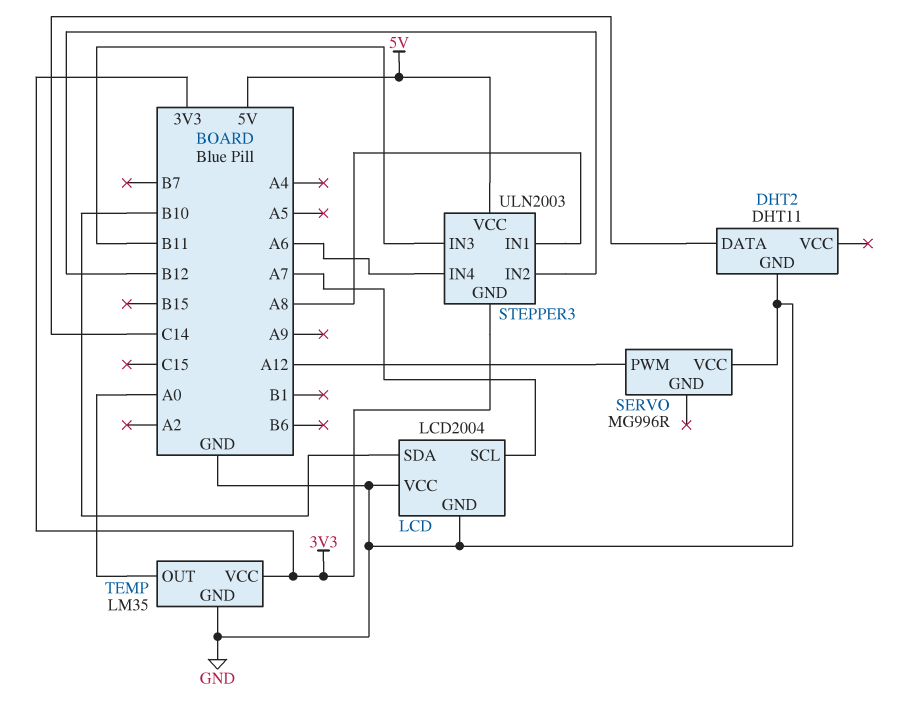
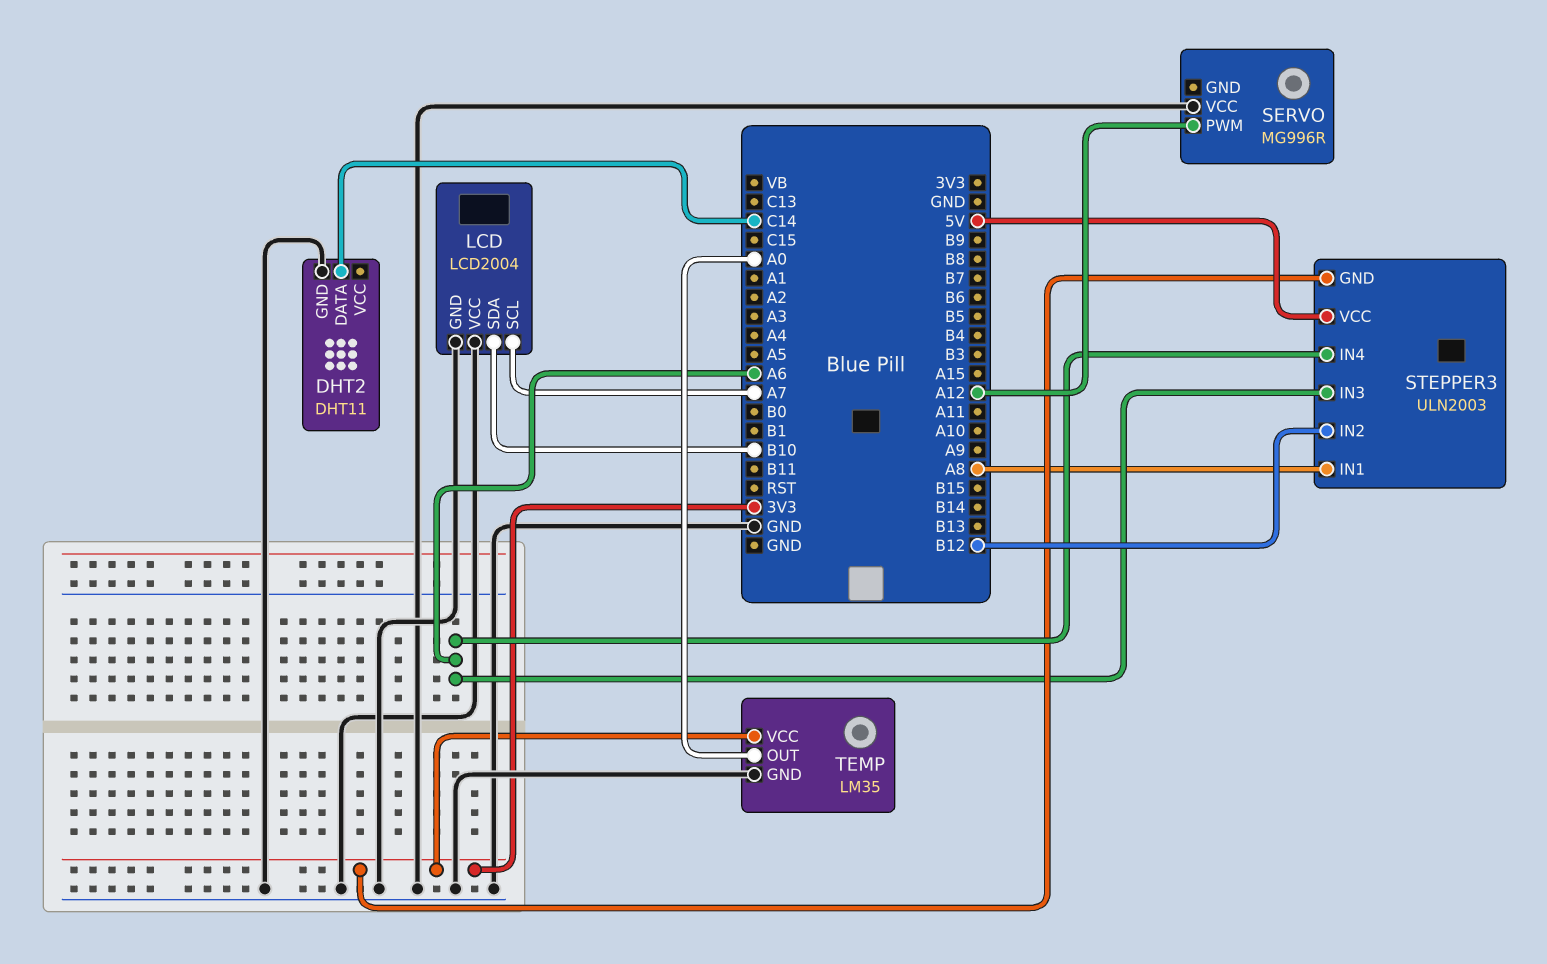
STEPPER3 pin IN3: B11 -> A6

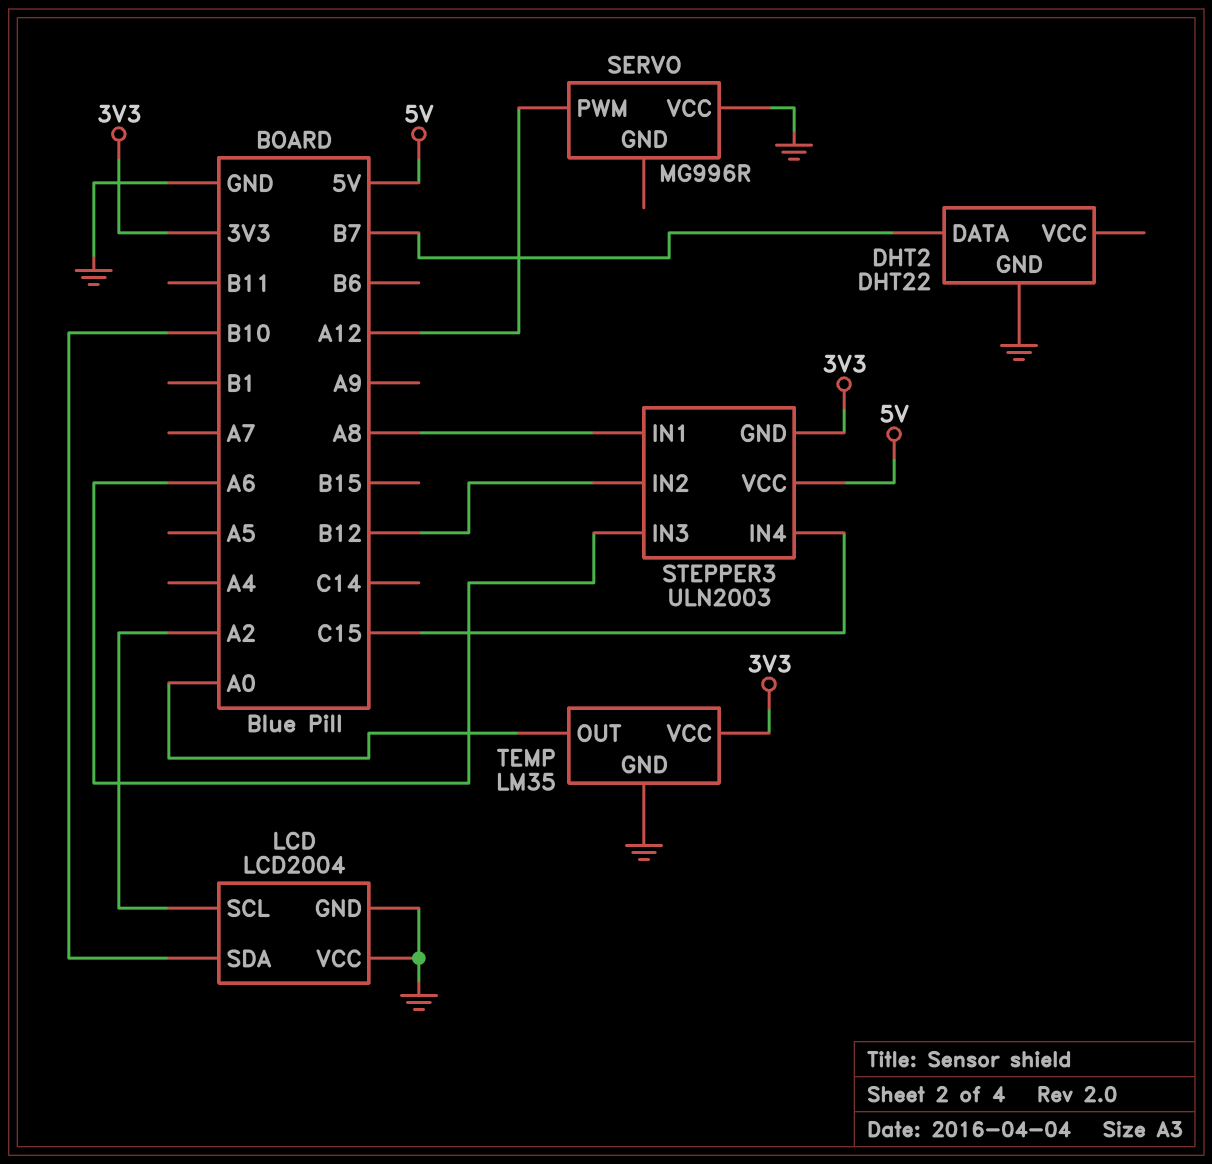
DHT2: DHT11 -> DHT22
DHT2 pin DATA: C14 -> B7
LCD pin SCL: A7 -> A2
STEPPER3 pin IN4: A6 -> C15

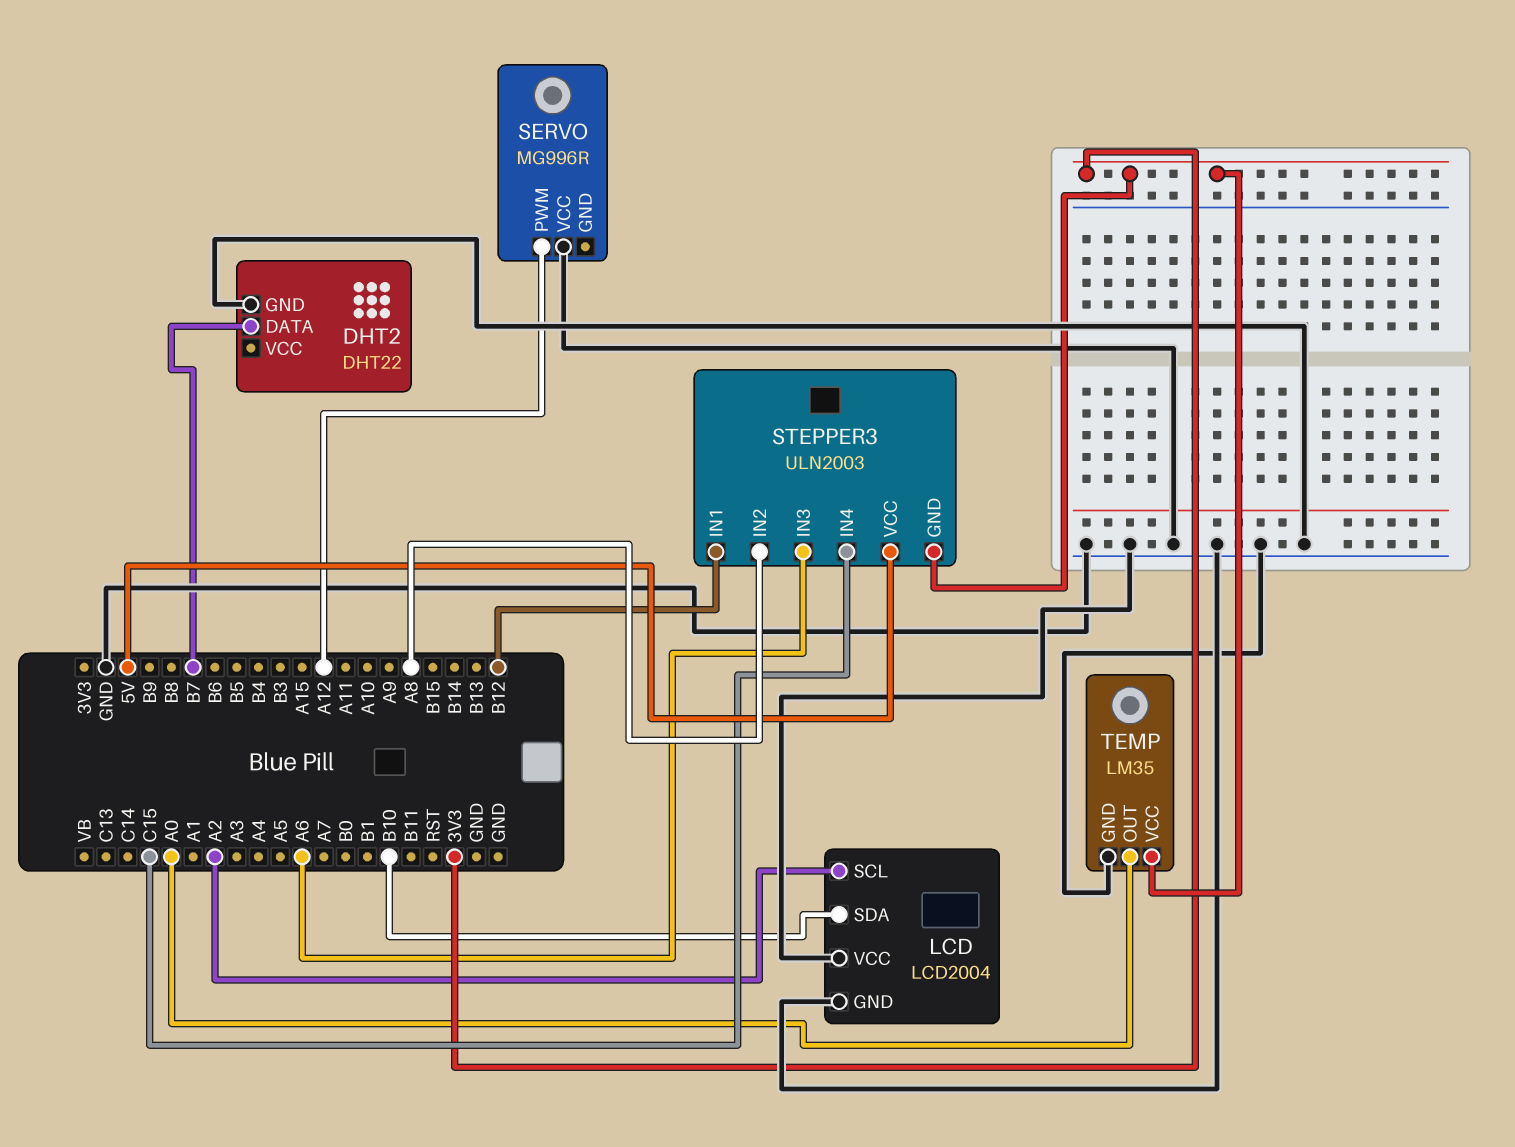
STEPPER3 pin IN1: A8 -> B12
STEPPER3 pin IN2: B12 -> A8

